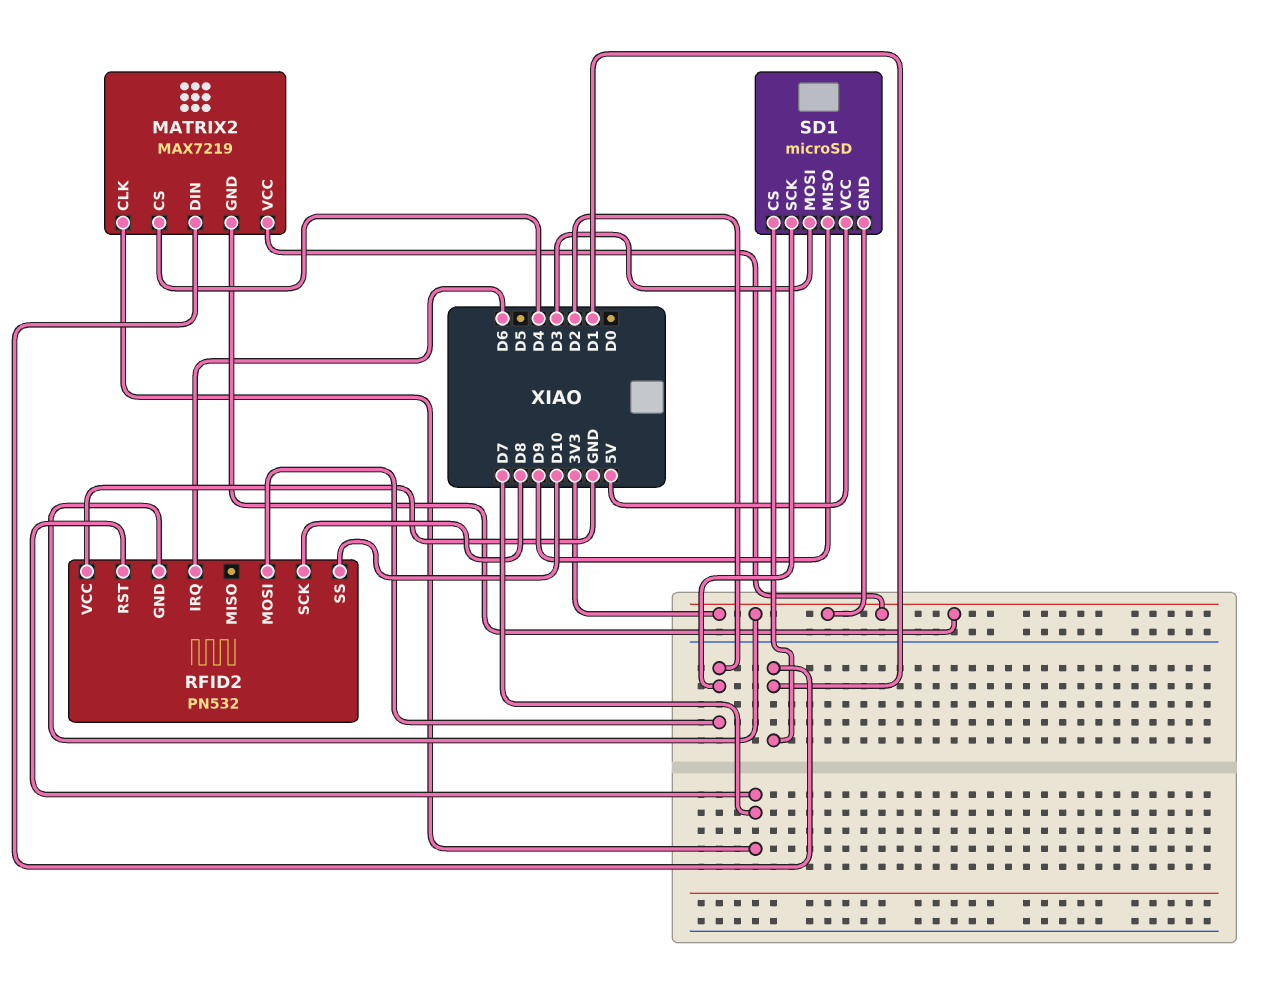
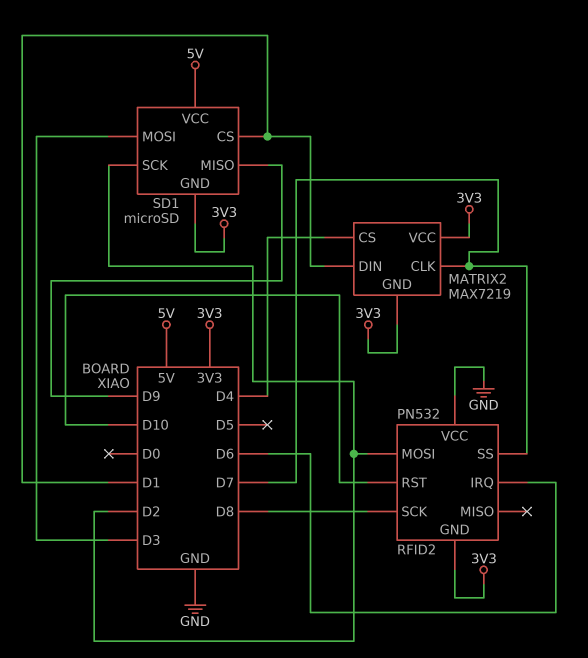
RFID2 pin RST: D7 -> D10
RFID2 pin SS: D10 -> D7

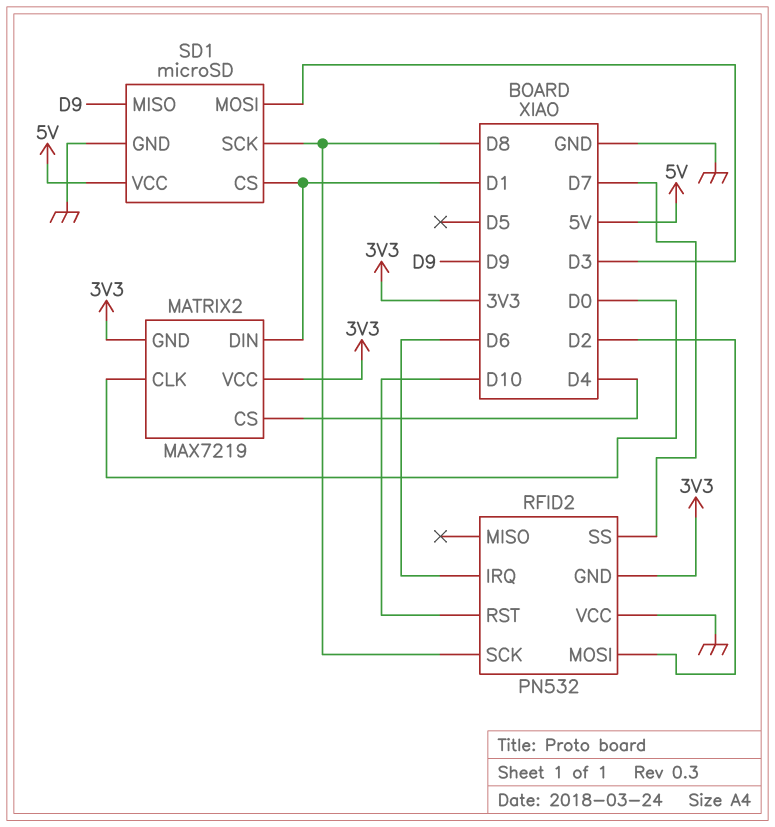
MATRIX2 pin CLK: D7 -> D0
SD1 pin GND: 3V3 -> GND
SD1 pin SCK: D2 -> D8

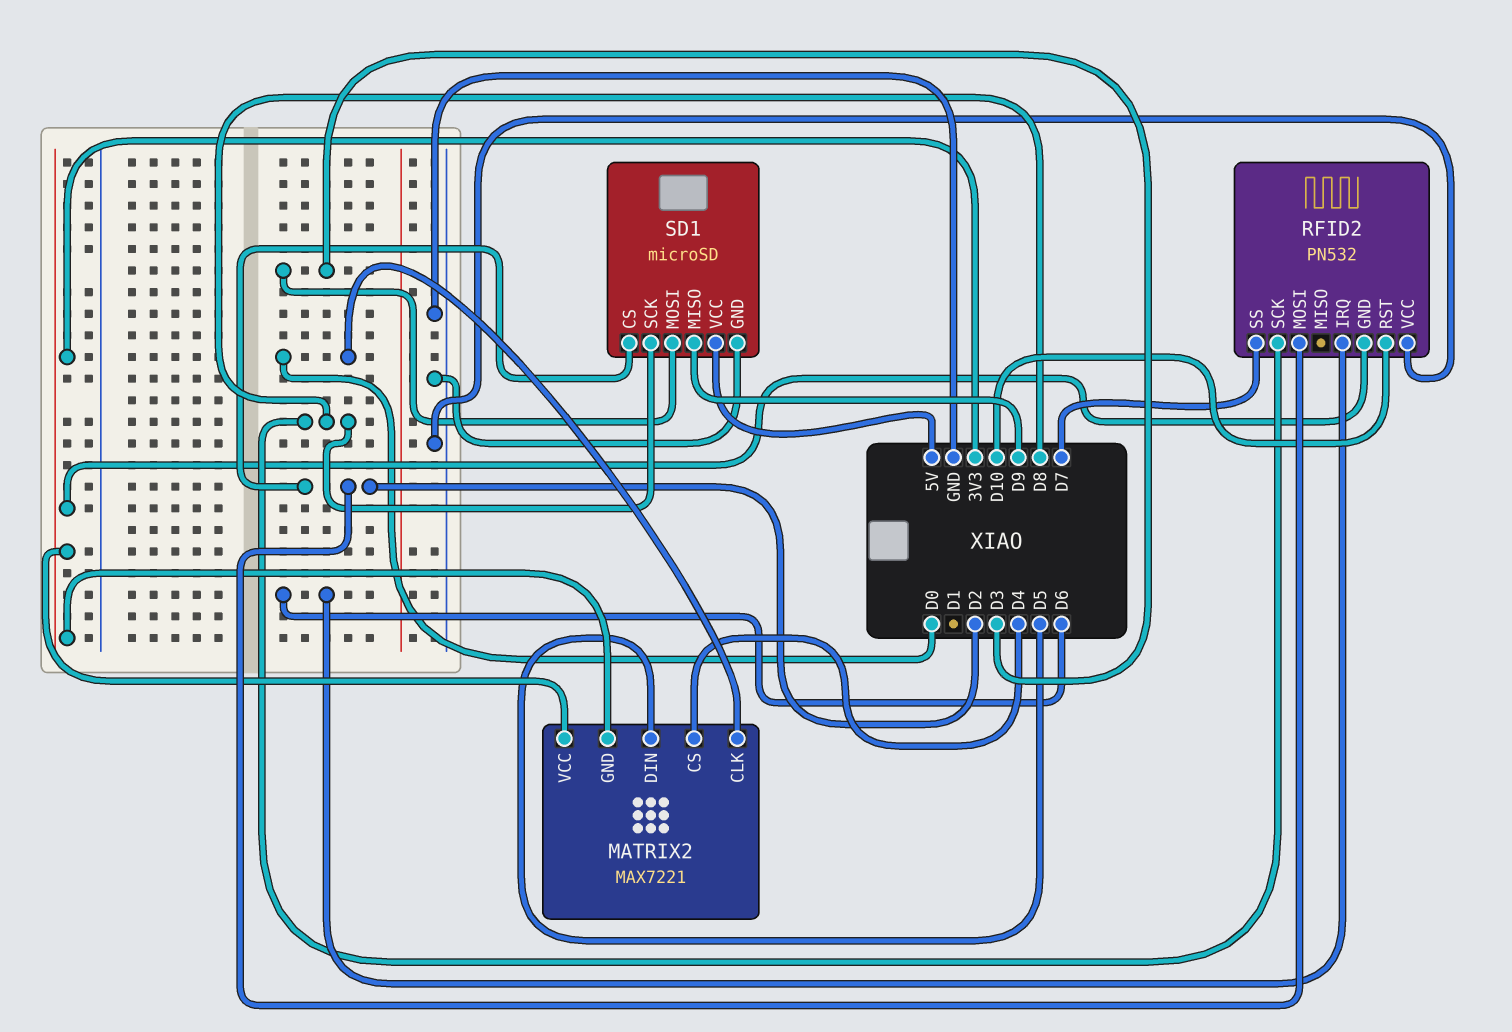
MATRIX2: MAX7219 -> MAX7221
MATRIX2 pin DIN: D1 -> D5
SD1 pin CS: D1 -> D2

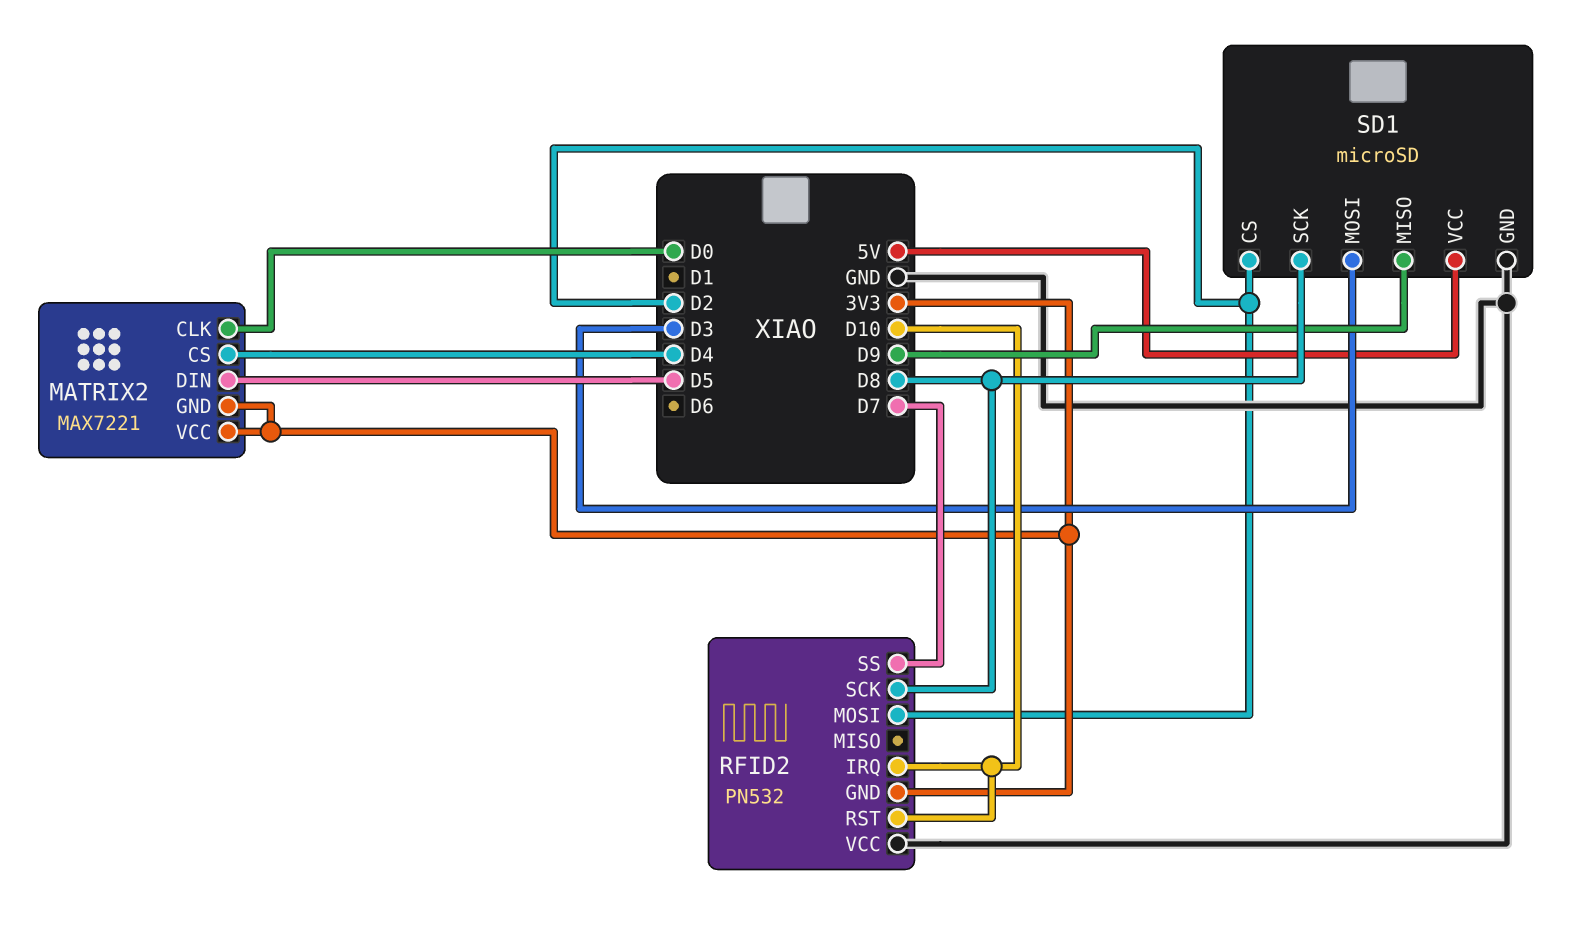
RFID2 pin IRQ: D6 -> D10

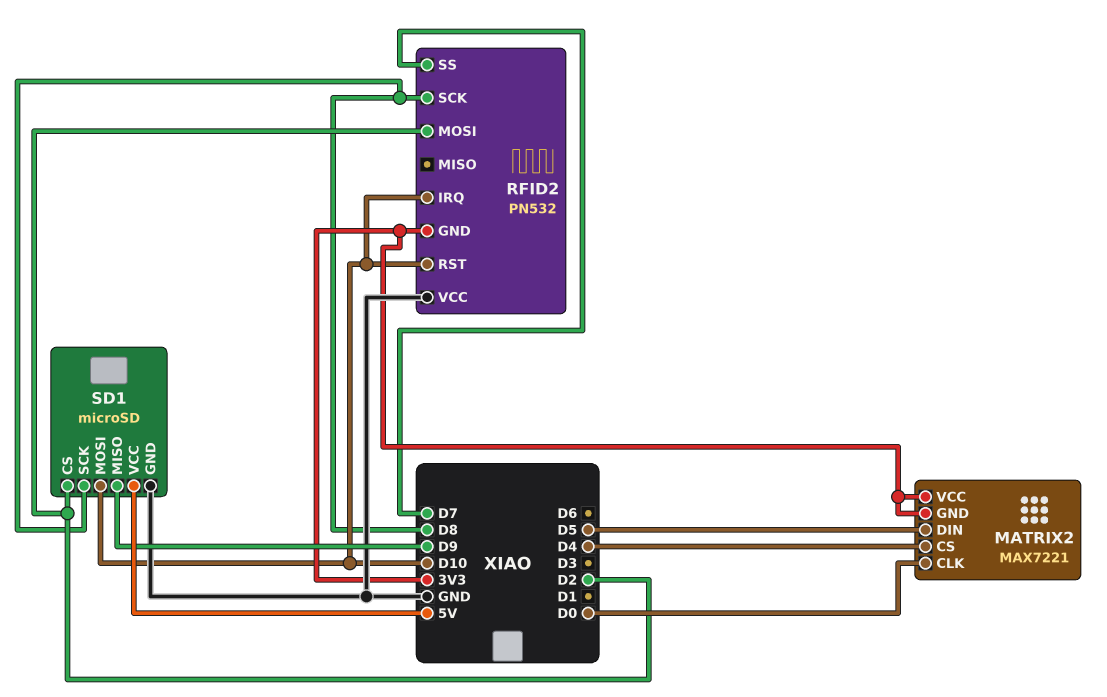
SD1 pin MOSI: D3 -> D10

